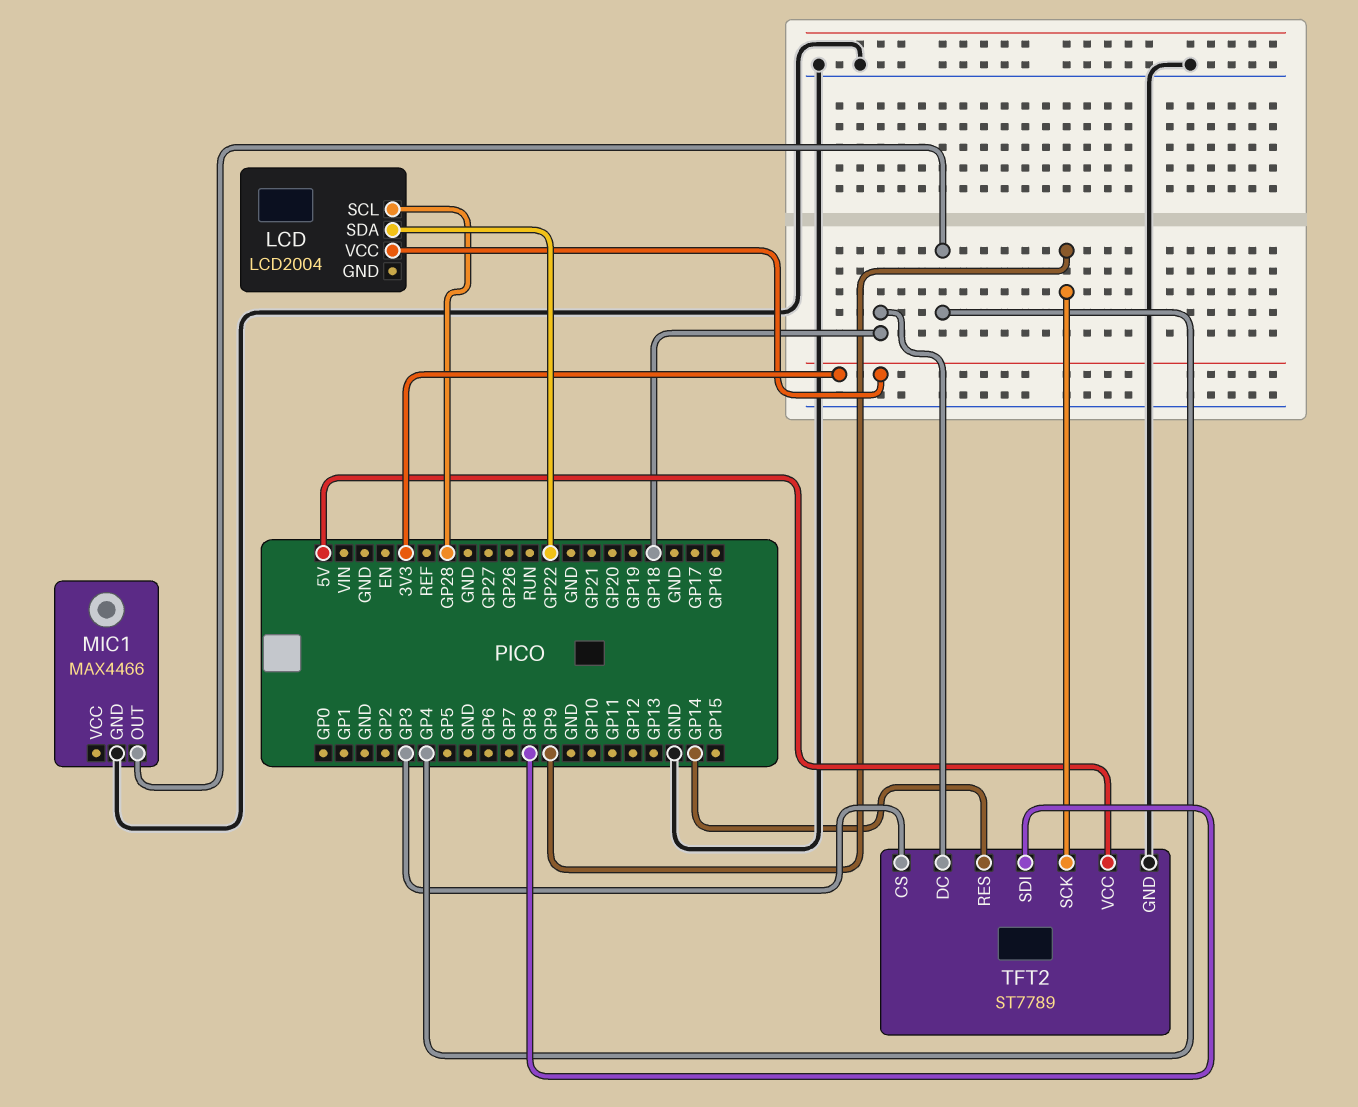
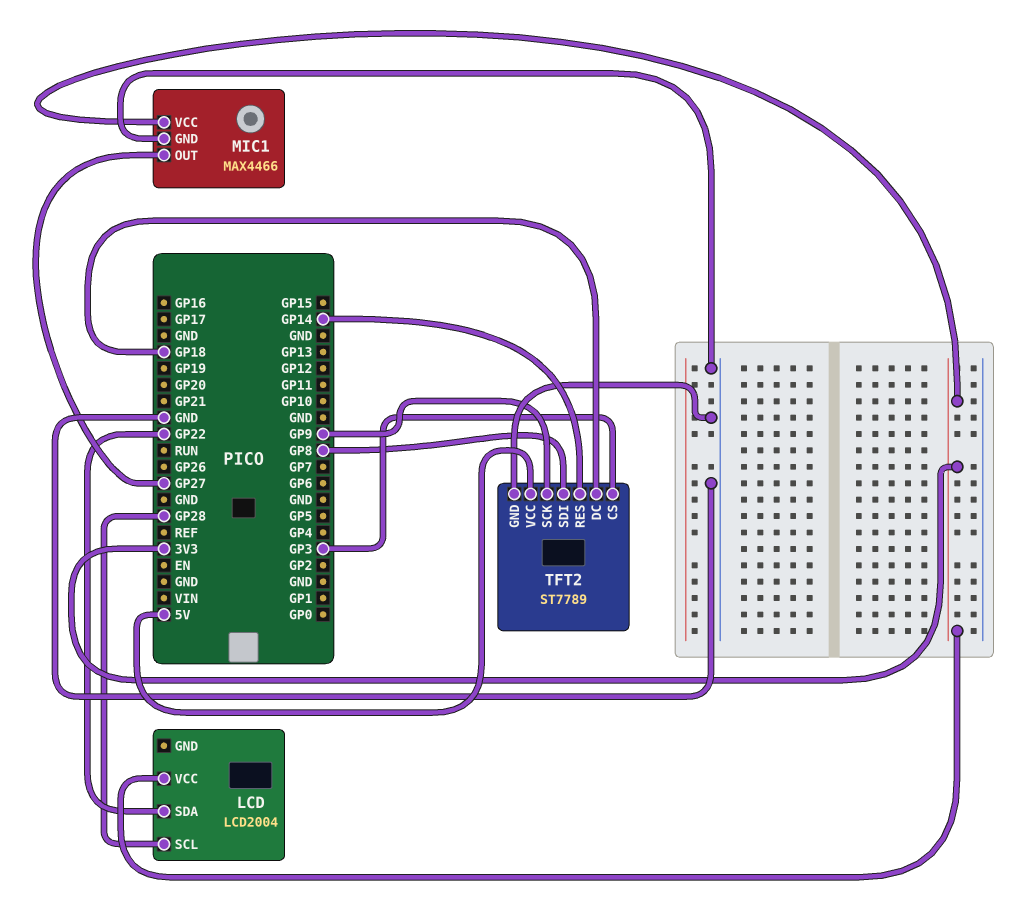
MIC1 pin OUT: GP4 -> GP27
MIC1 pin VCC: none -> 3V3

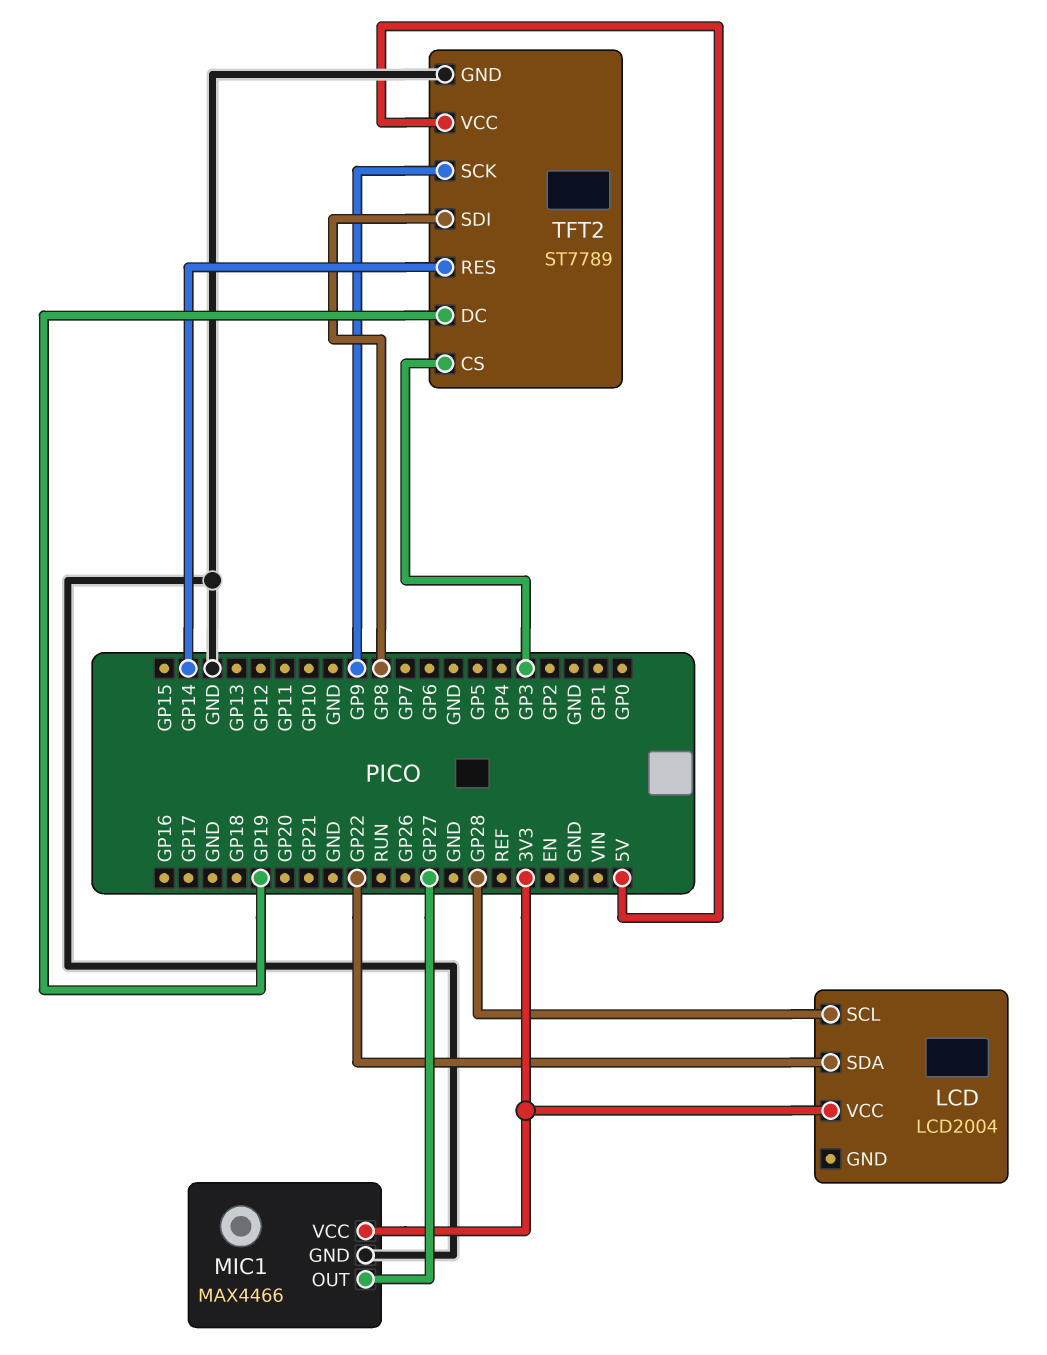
TFT2 pin DC: GP18 -> GP19

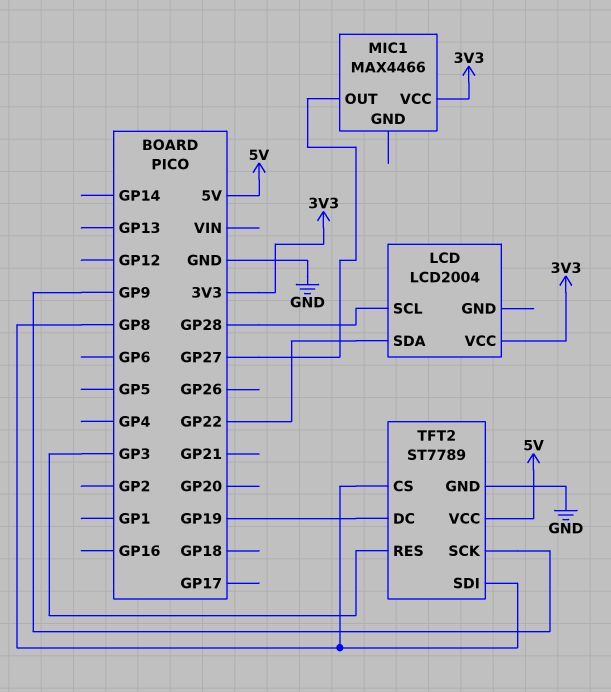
MIC1 pin GND: GND -> none
TFT2 pin CS: GP3 -> GP8
TFT2 pin RES: GP14 -> GP3

